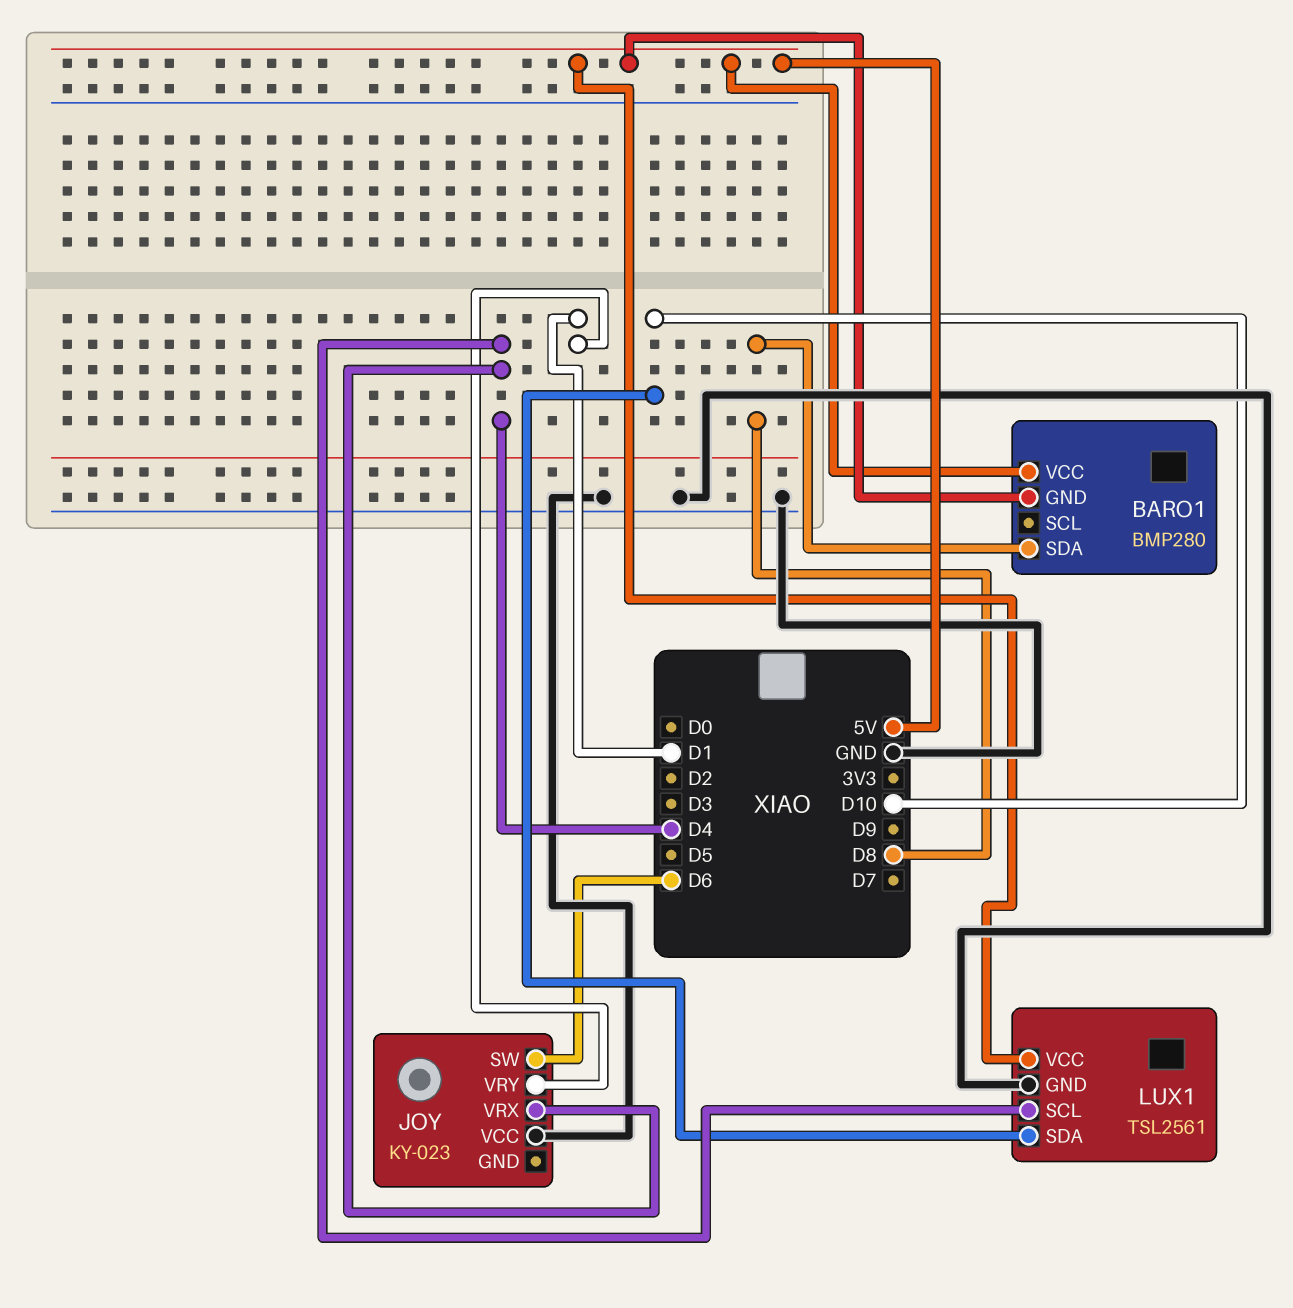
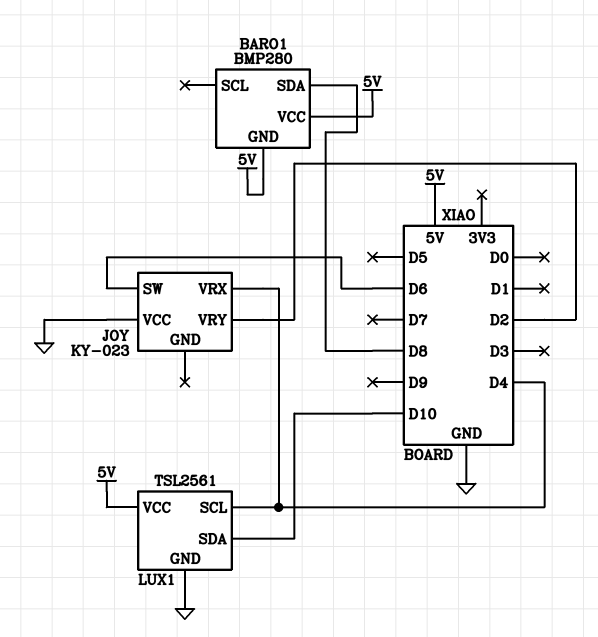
JOY pin VRY: D1 -> D2

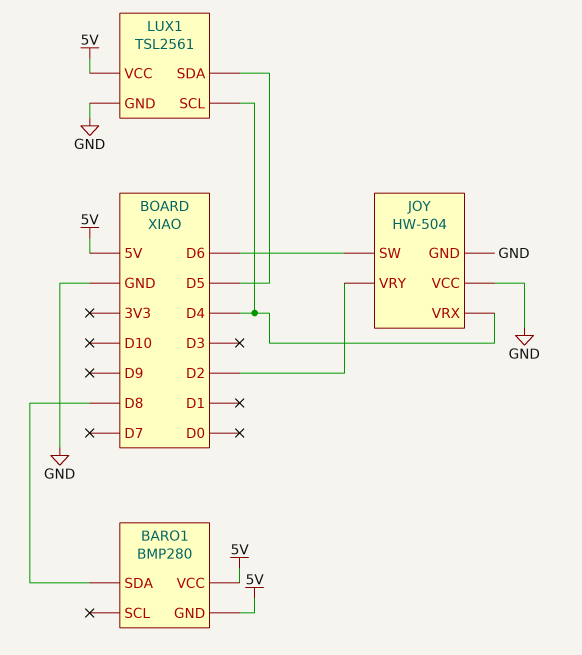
JOY: KY-023 -> HW-504
JOY pin GND: none -> GND
LUX1 pin SDA: D10 -> D5

